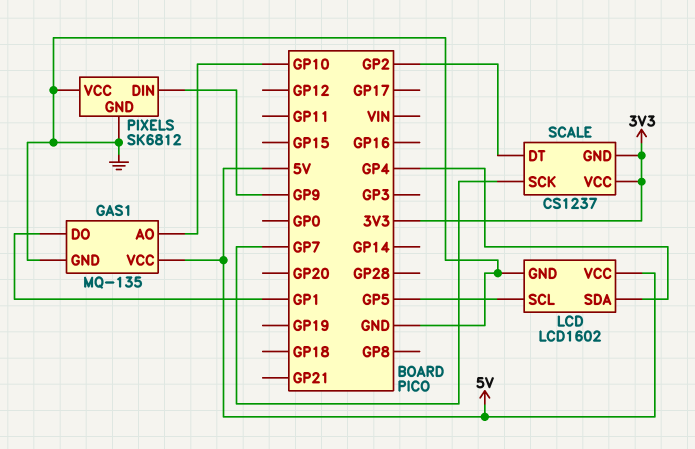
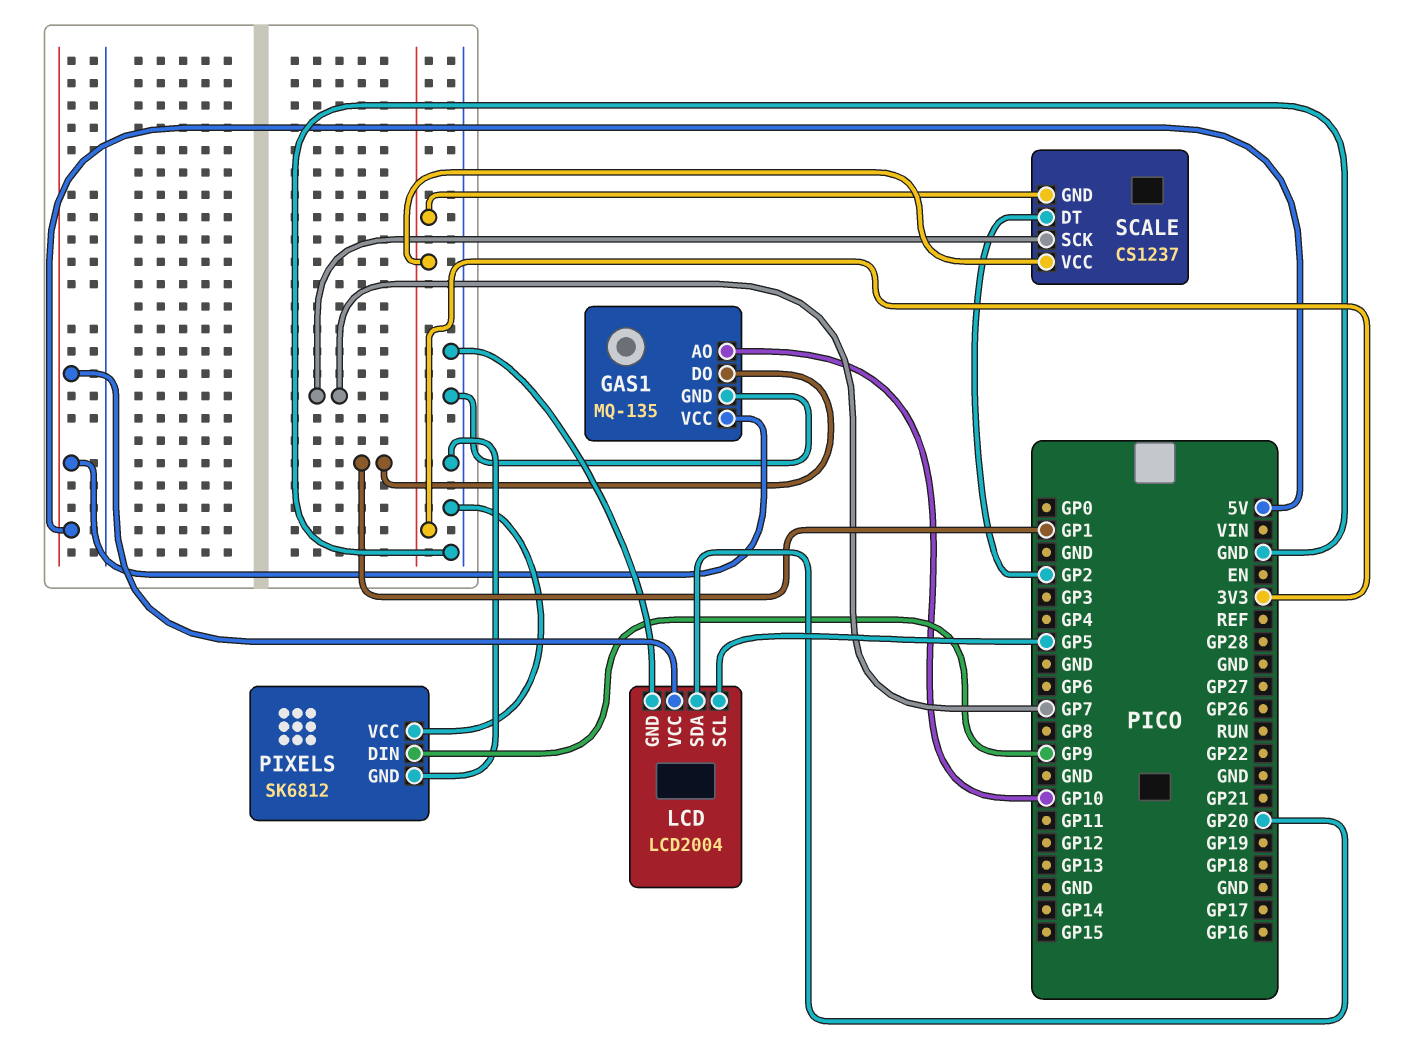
LCD: LCD1602 -> LCD2004
LCD pin SDA: GP4 -> GP20

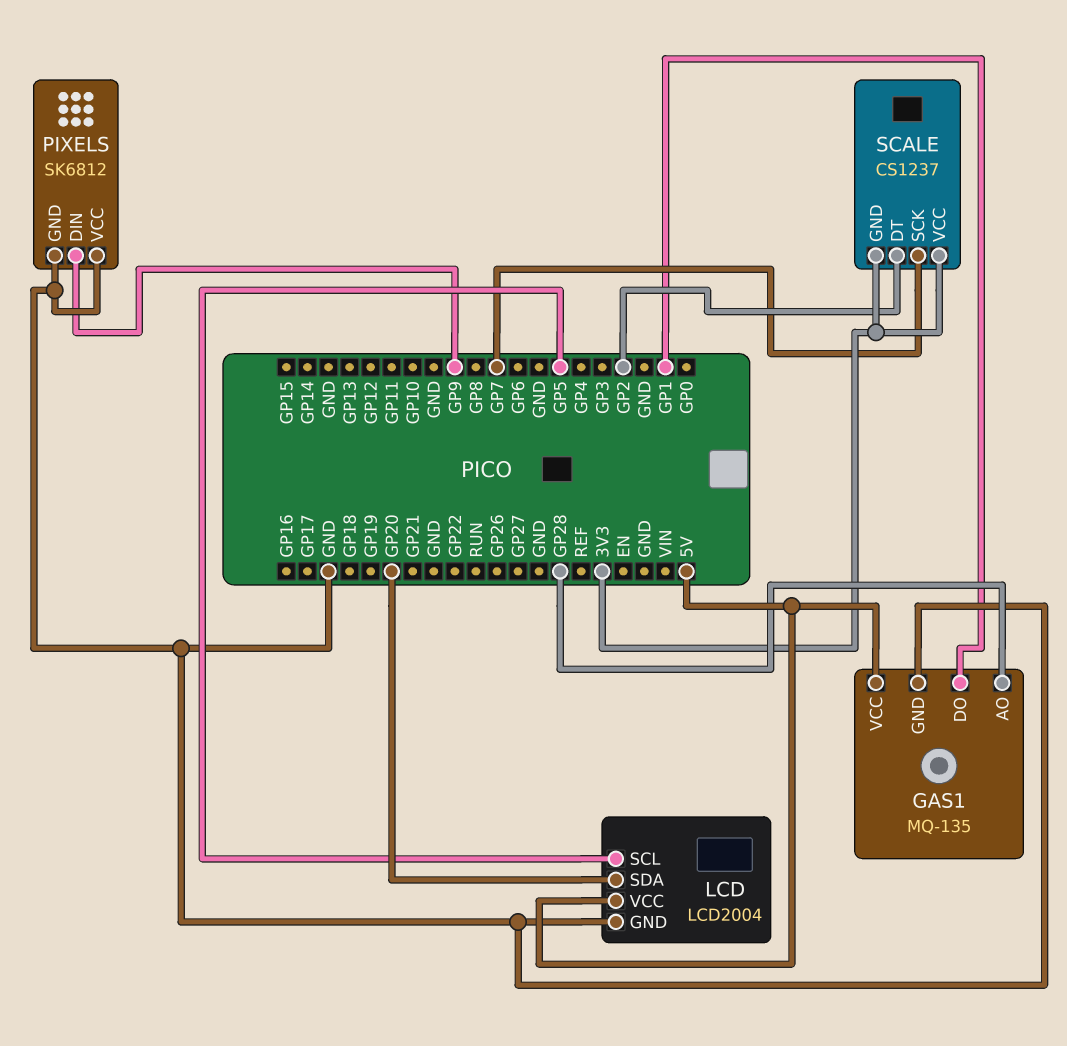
GAS1 pin AO: GP10 -> GP28

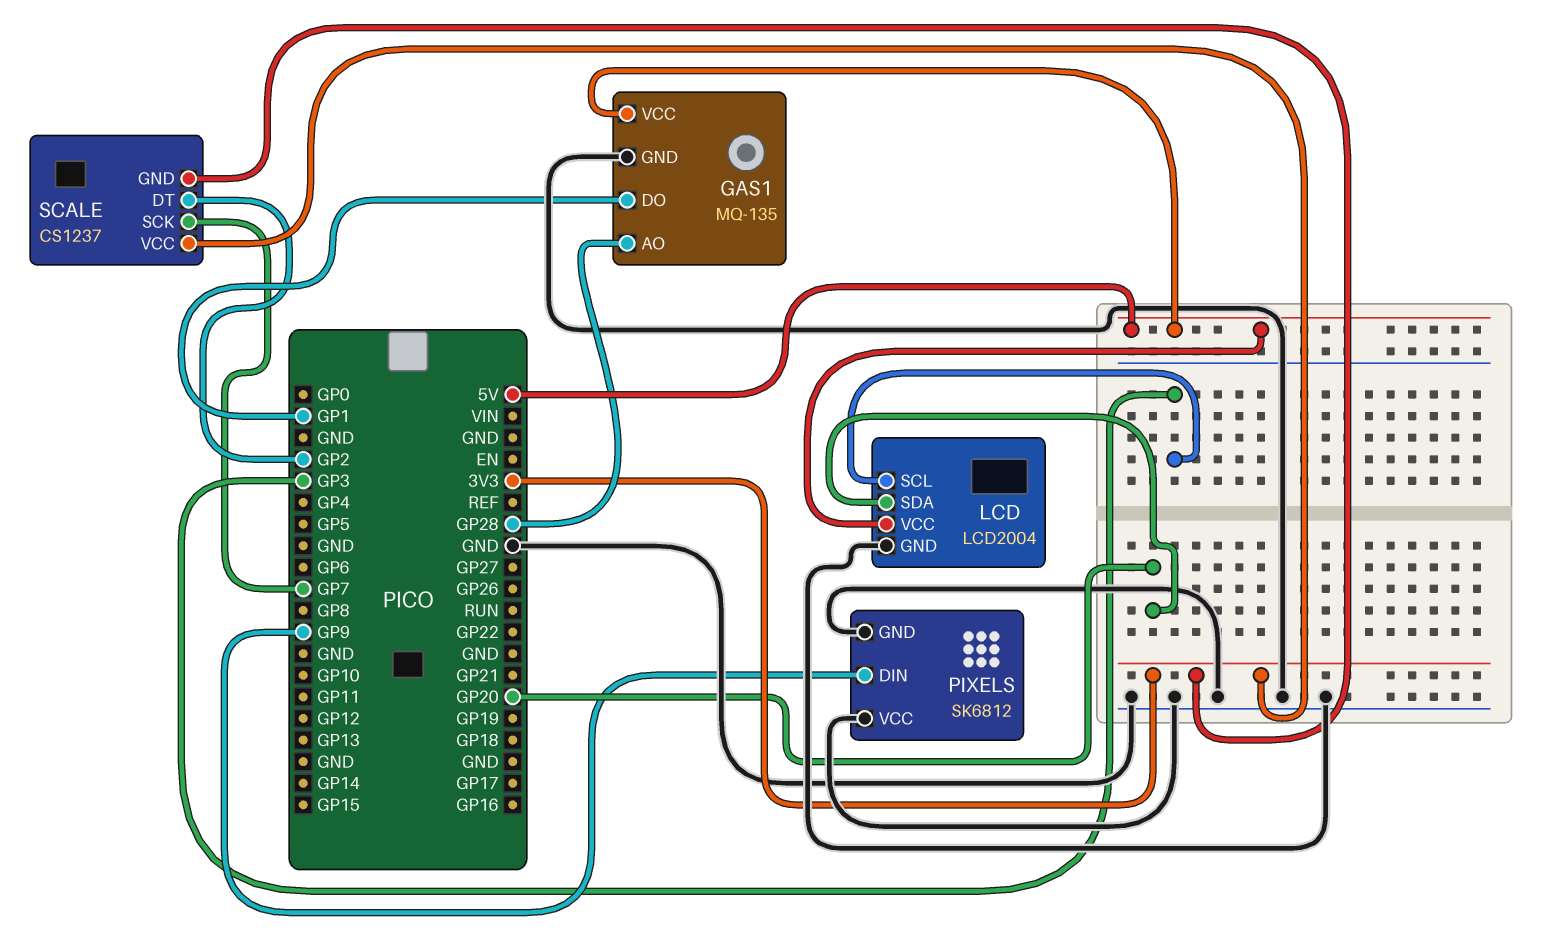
LCD pin SCL: GP5 -> GP3

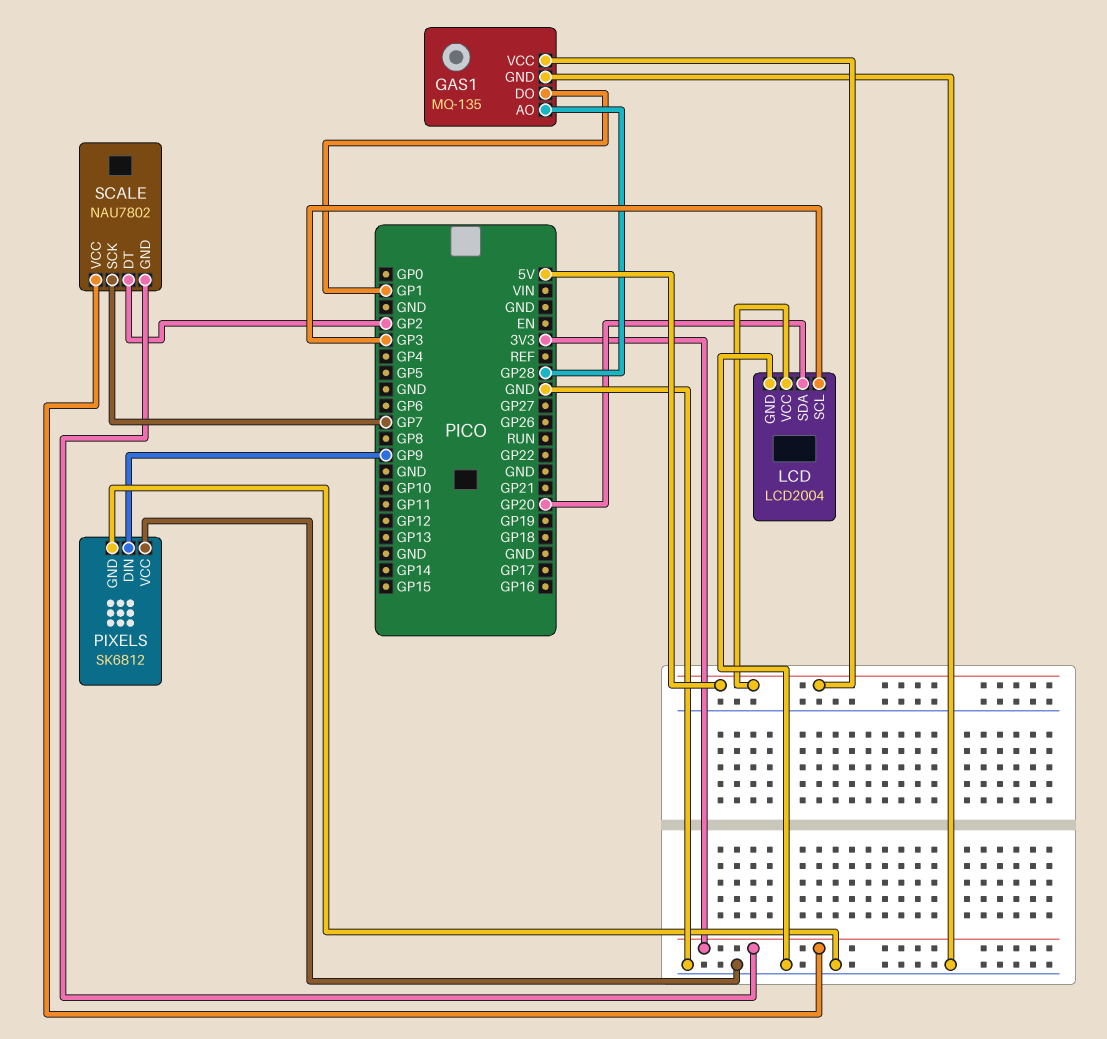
SCALE: CS1237 -> NAU7802

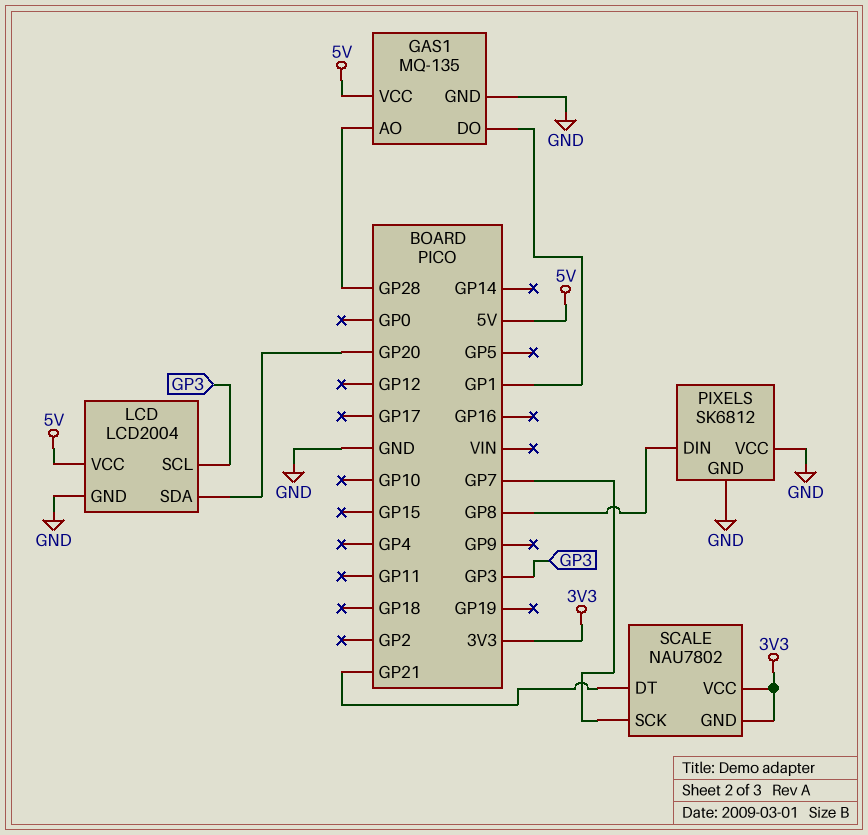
PIXELS pin DIN: GP9 -> GP8
SCALE pin DT: GP2 -> GP21

